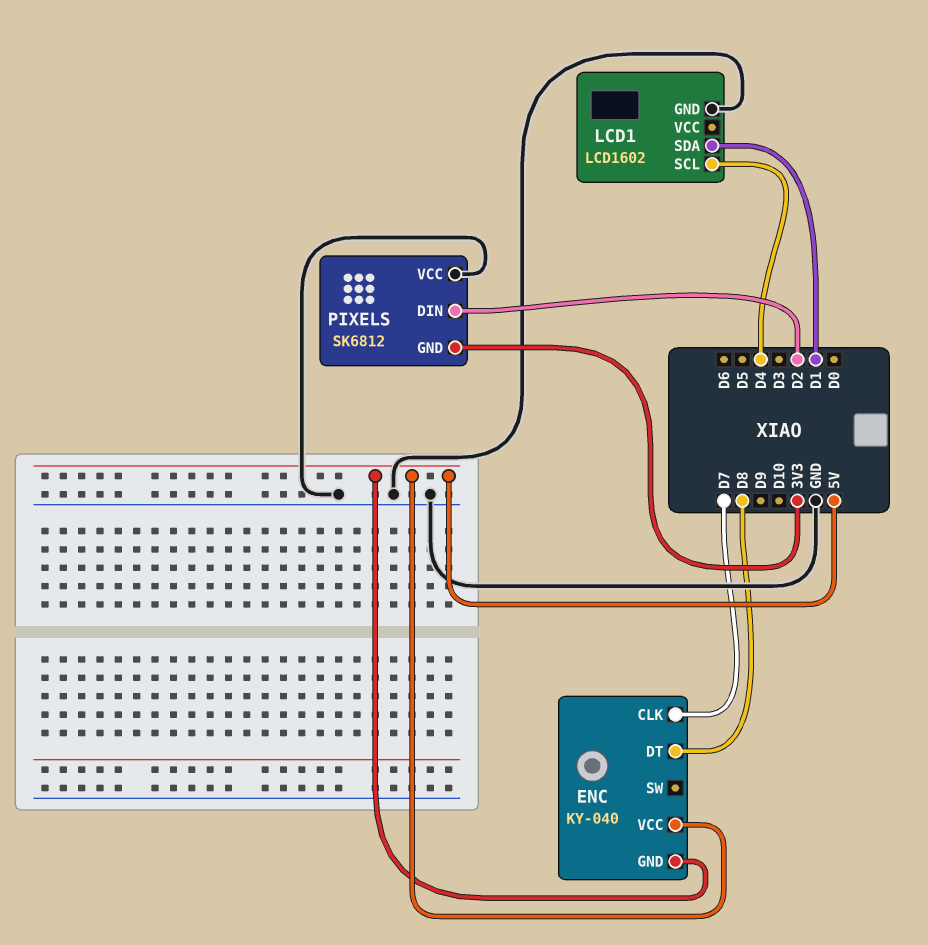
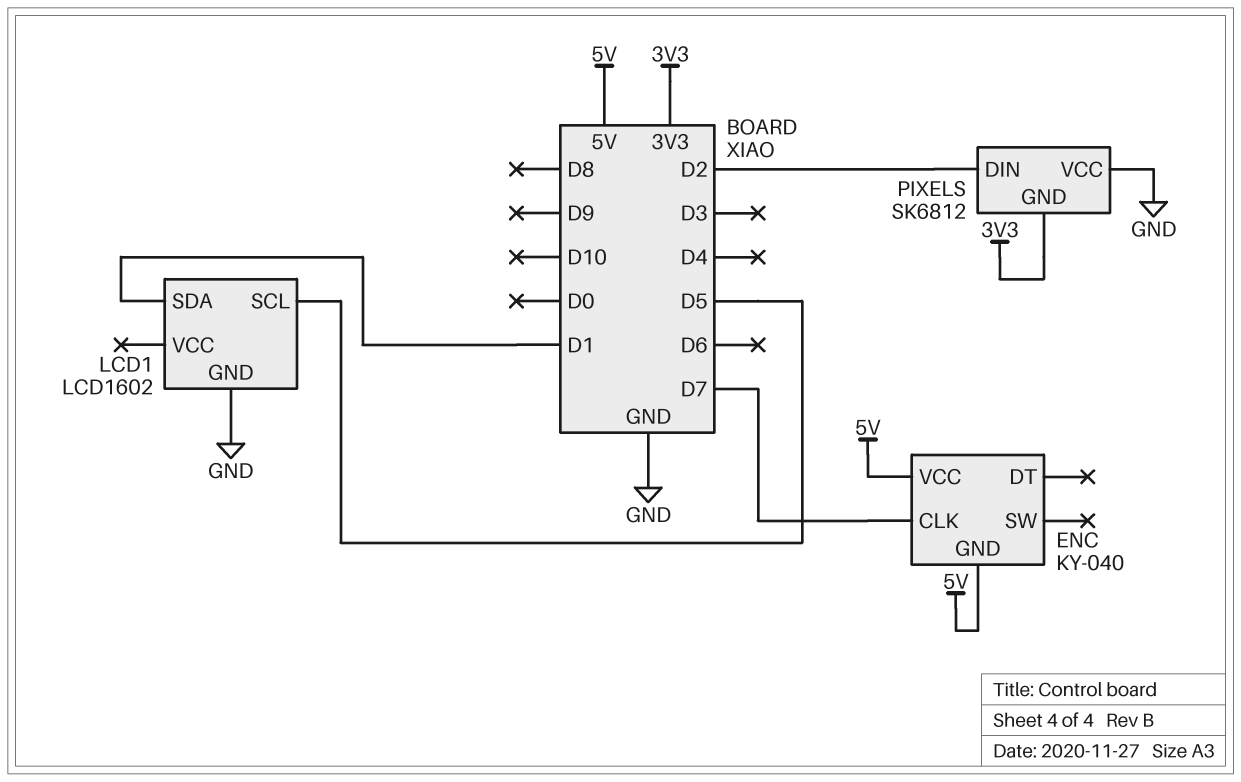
ENC pin DT: D8 -> none
LCD1 pin SCL: D4 -> D5

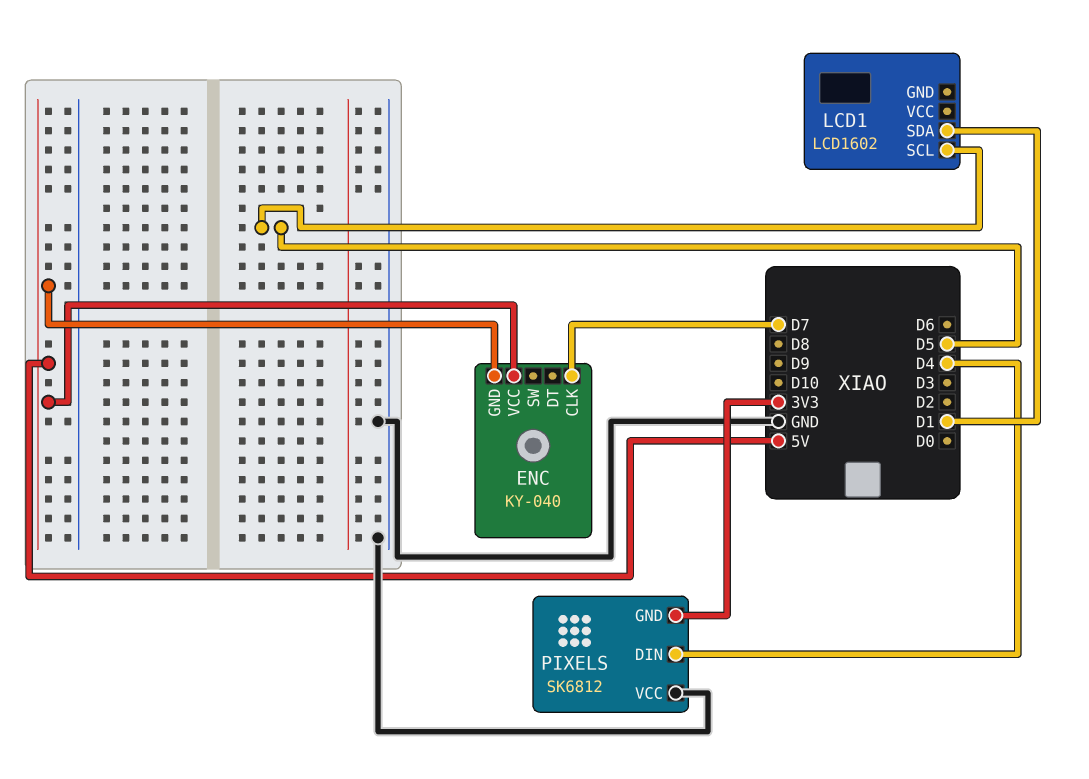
LCD1 pin GND: GND -> none
PIXELS pin DIN: D2 -> D4

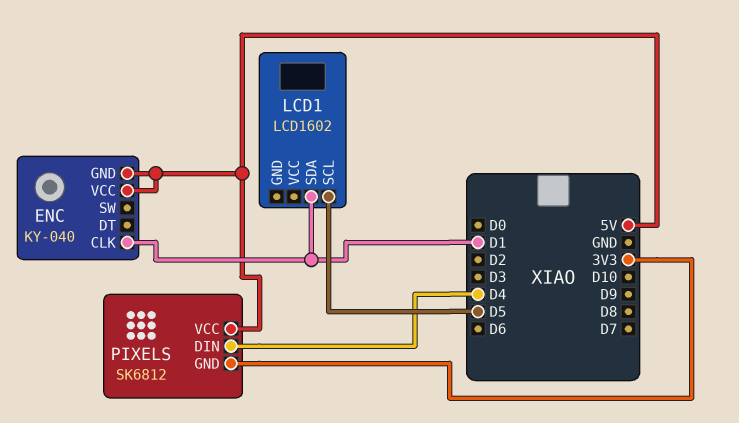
ENC pin CLK: D7 -> D1
PIXELS pin VCC: GND -> 5V

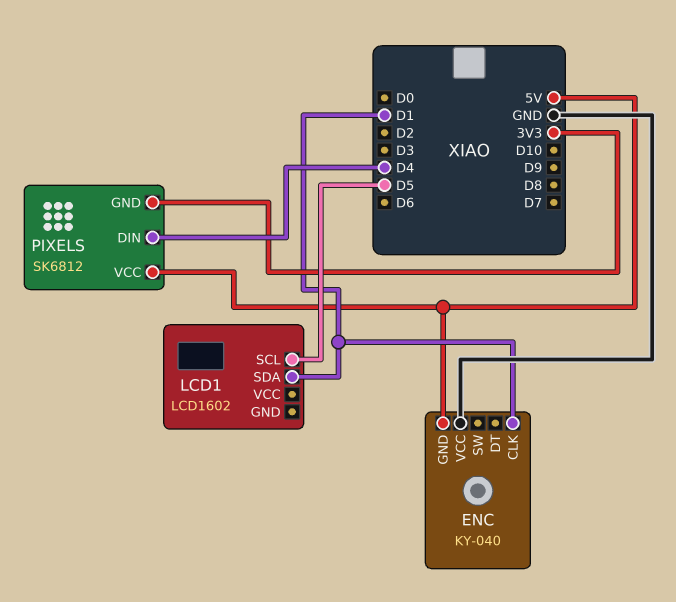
ENC pin VCC: 5V -> GND

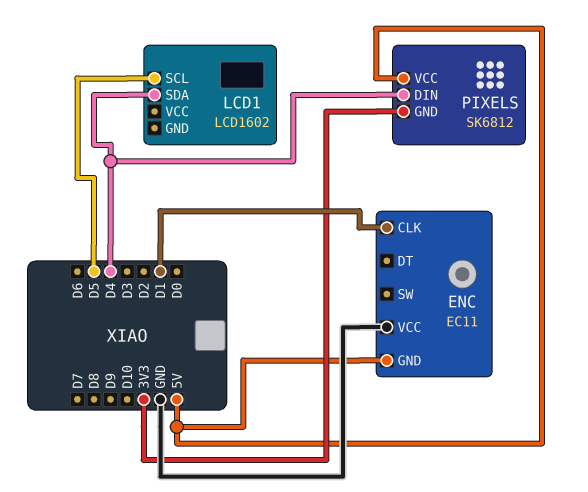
ENC: KY-040 -> EC11
LCD1 pin SDA: D1 -> D4

